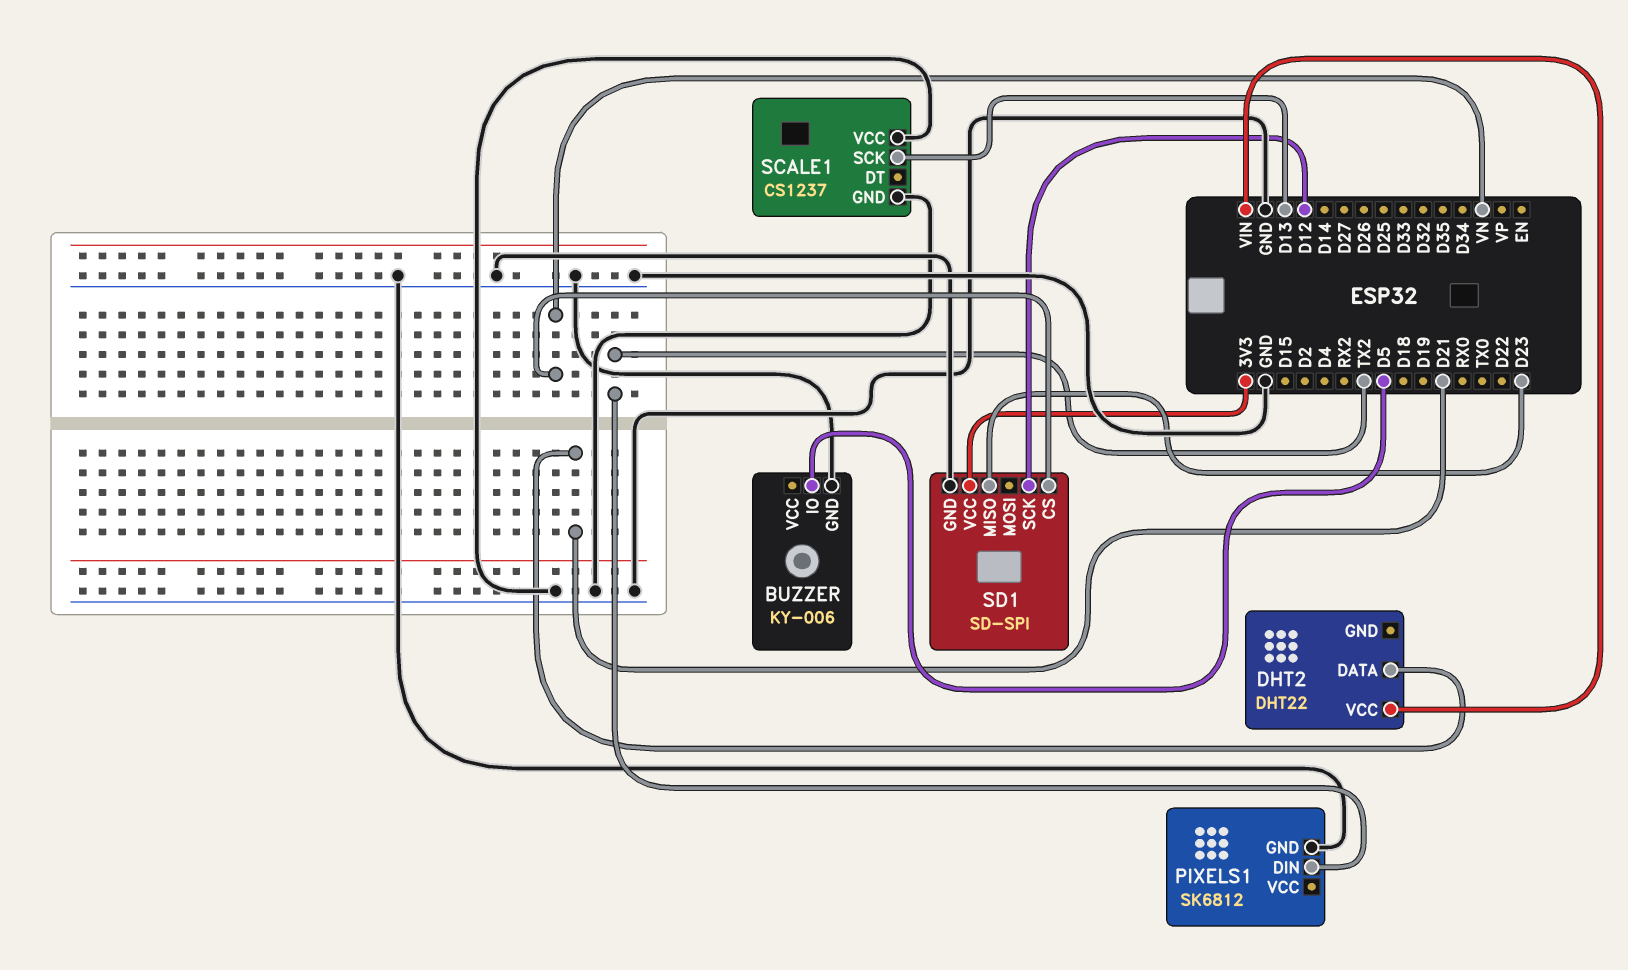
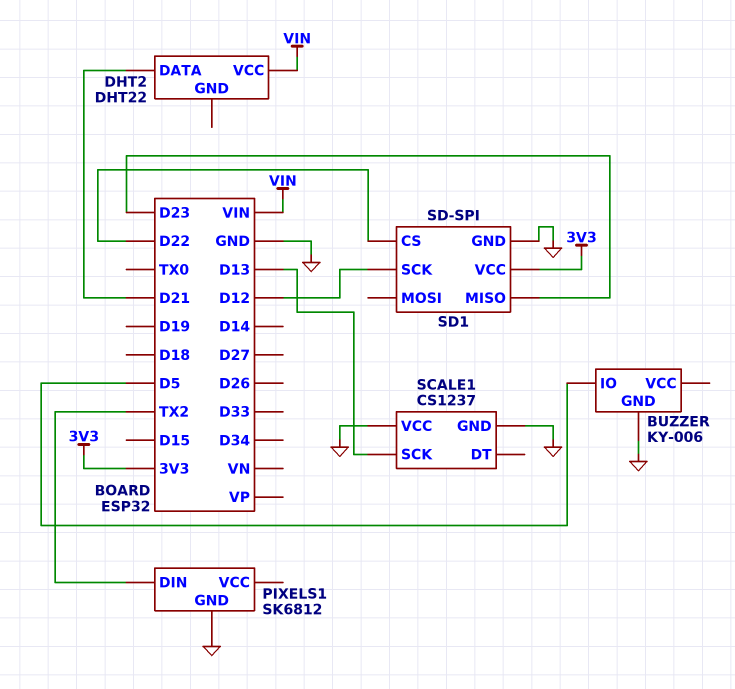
SD1 pin CS: VN -> D22

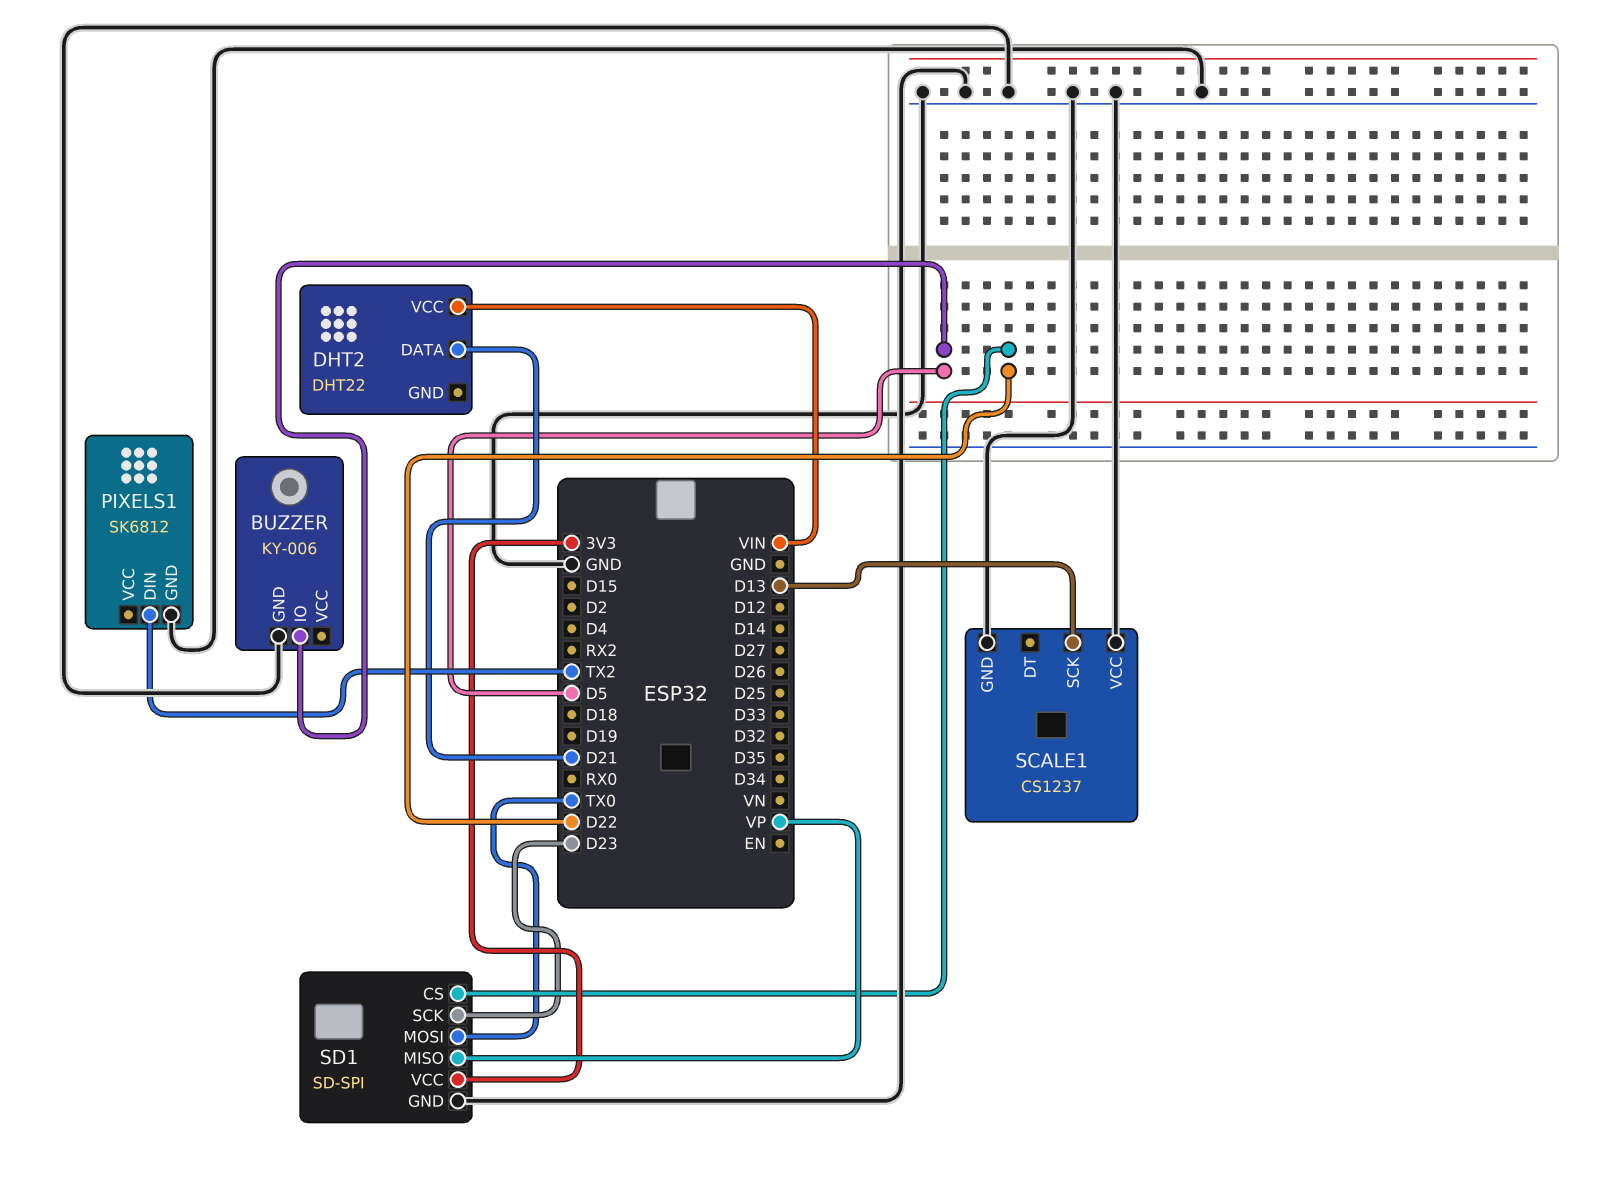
SD1 pin MISO: D23 -> VP
SD1 pin MOSI: none -> TX0
SD1 pin SCK: D12 -> D23

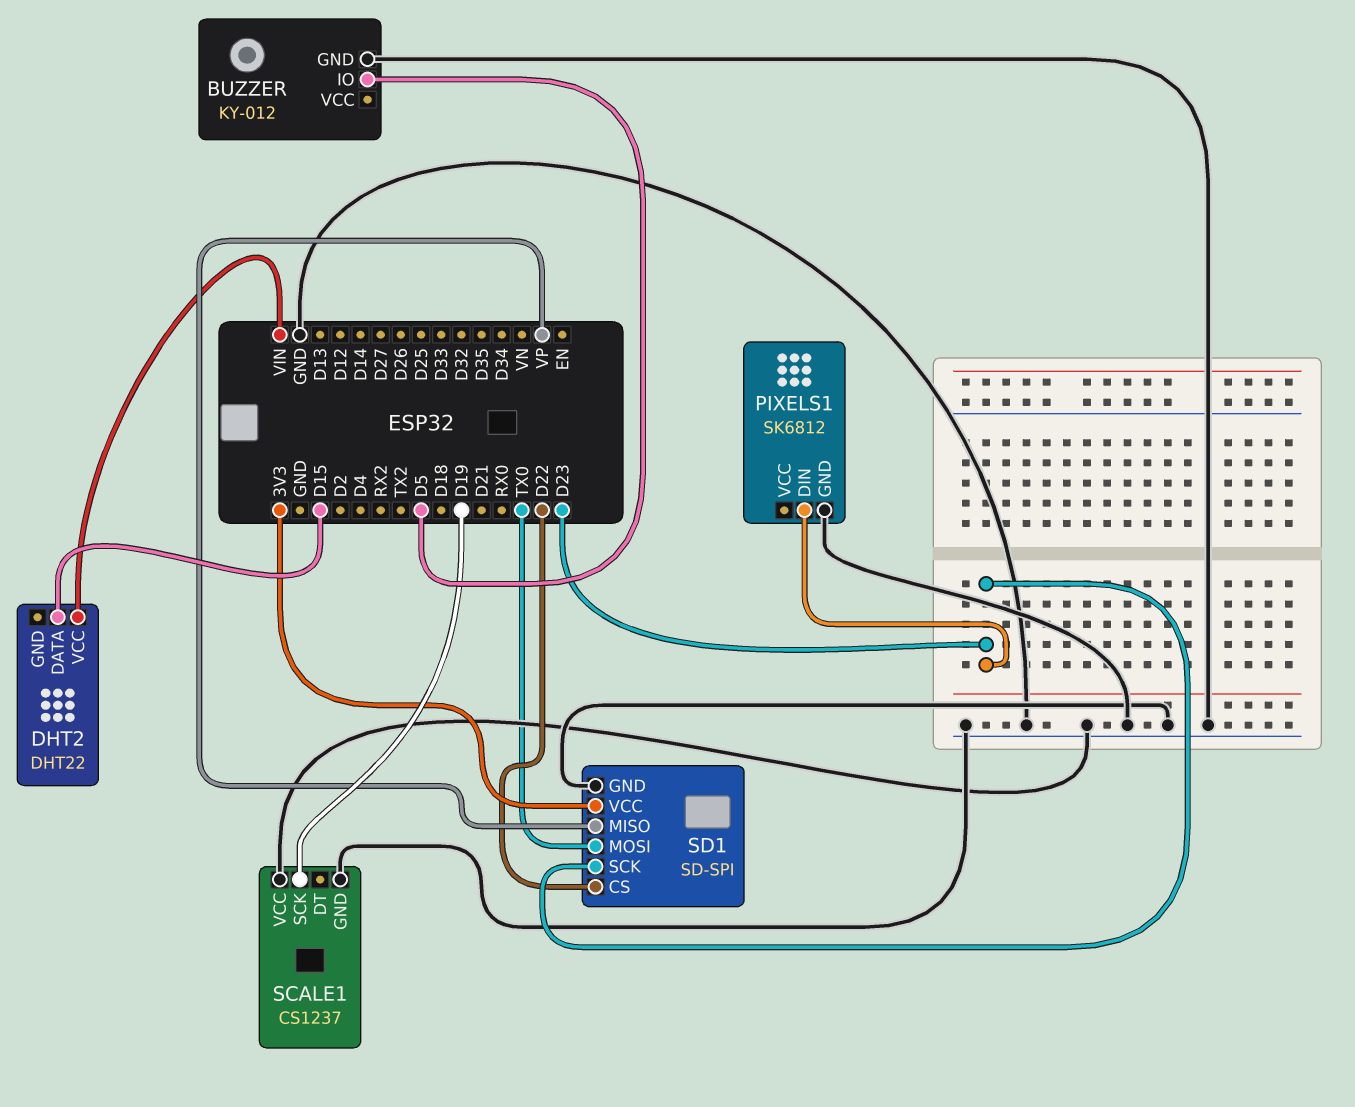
BUZZER: KY-006 -> KY-012
DHT2 pin DATA: D21 -> D15
PIXELS1 pin DIN: TX2 -> D23
SCALE1 pin SCK: D13 -> D19

